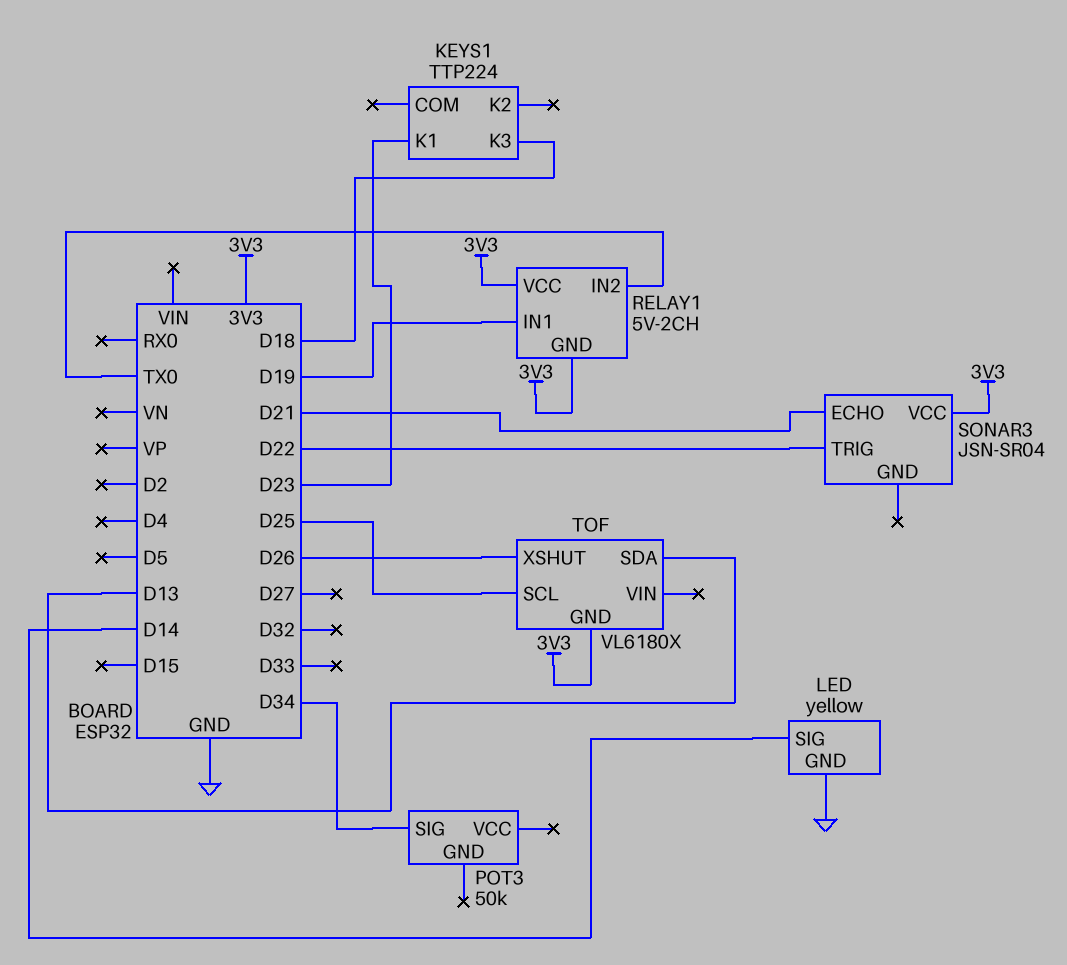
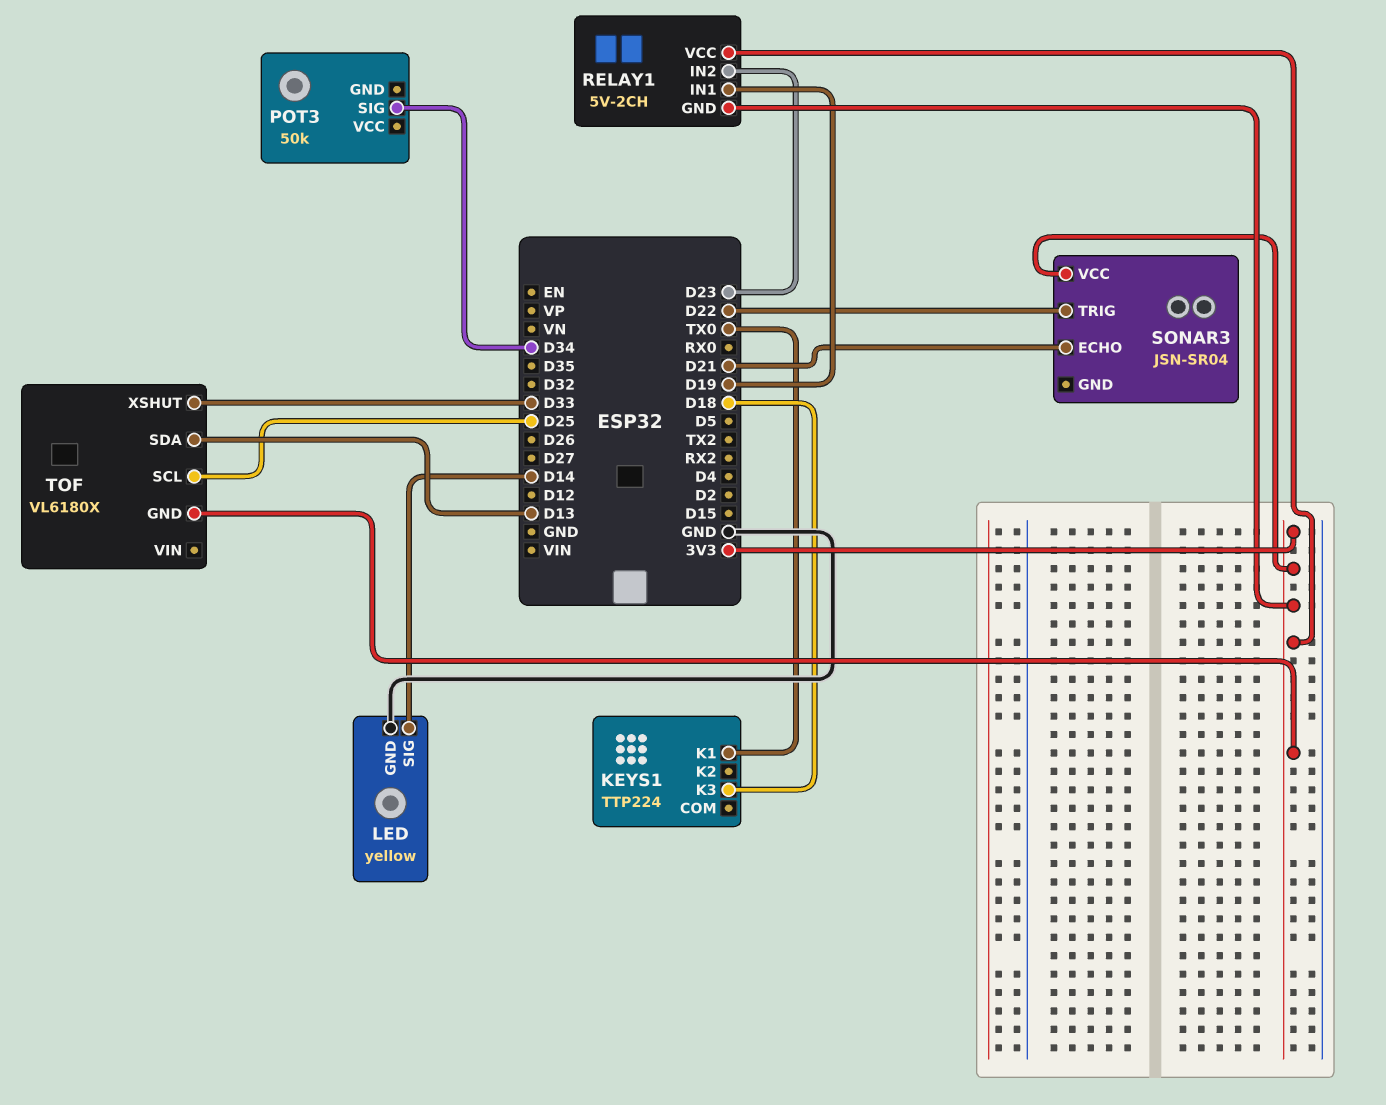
KEYS1 pin K1: D23 -> TX0
RELAY1 pin IN2: TX0 -> D23
TOF pin XSHUT: D26 -> D33

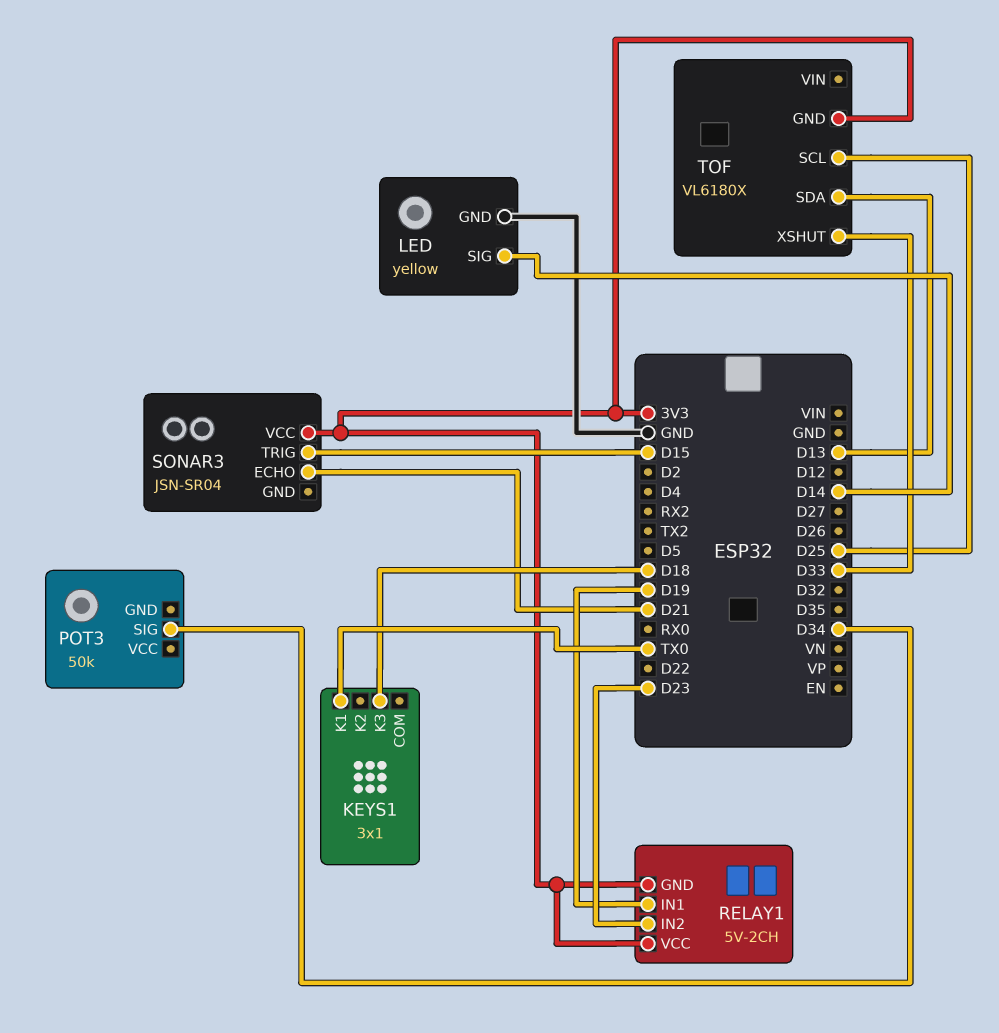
KEYS1: TTP224 -> 3x1
SONAR3 pin TRIG: D22 -> D15

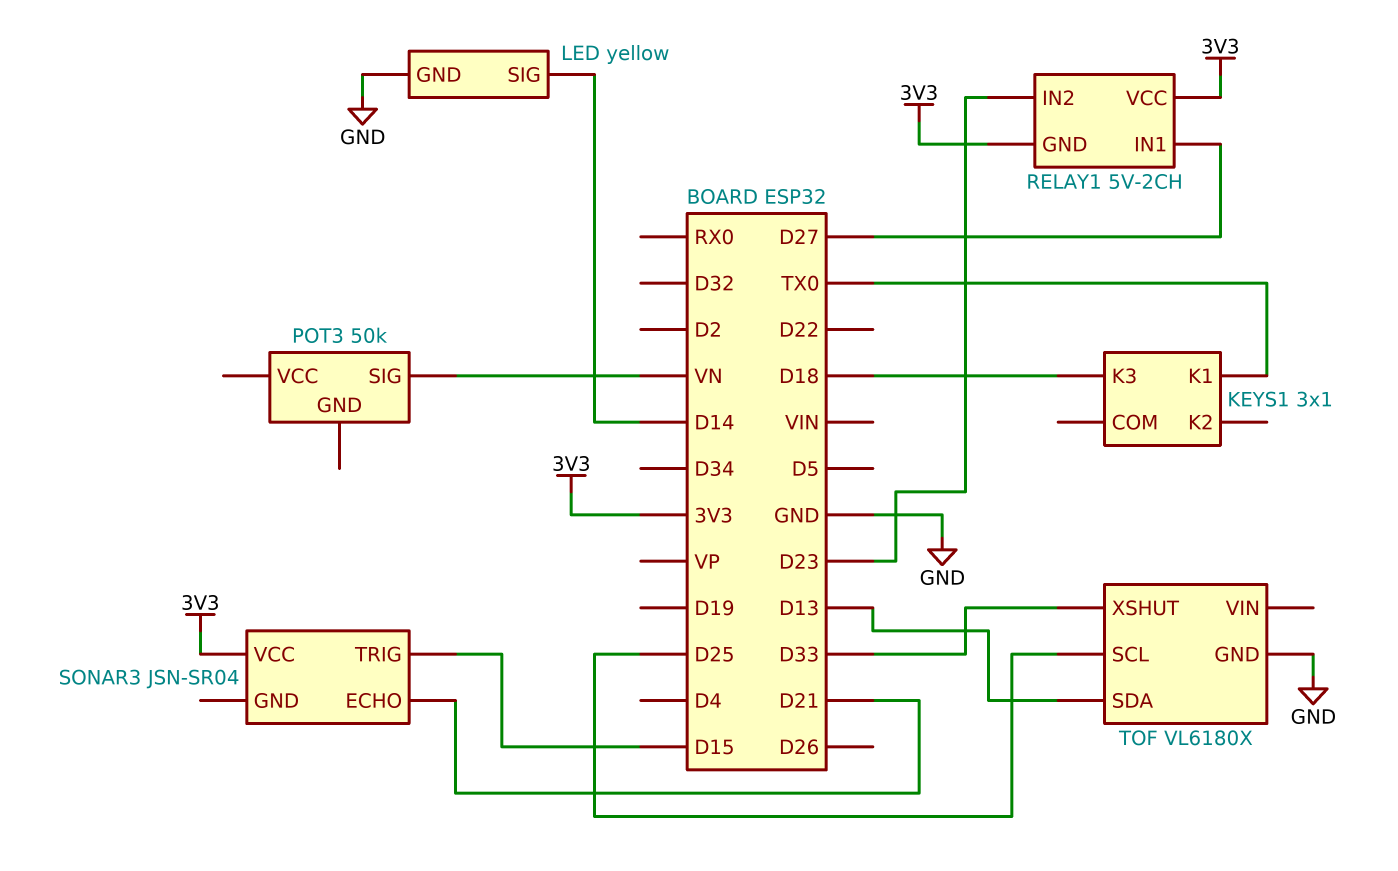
POT3 pin SIG: D34 -> VN
RELAY1 pin IN1: D19 -> D27
TOF pin GND: 3V3 -> GND

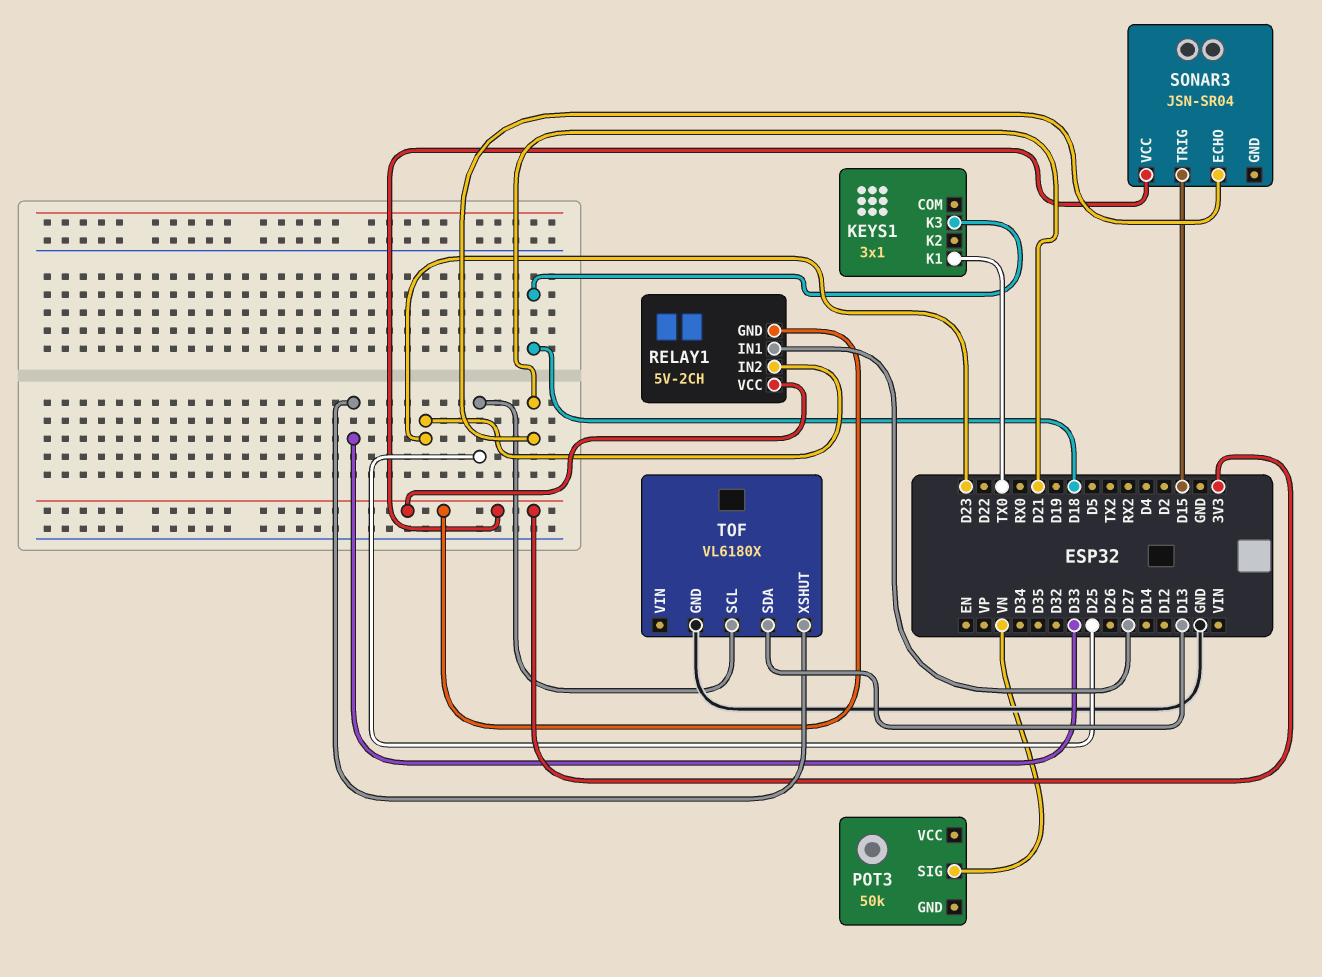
LED: yellow -> none
LED pin GND: GND -> none
LED pin SIG: D14 -> none

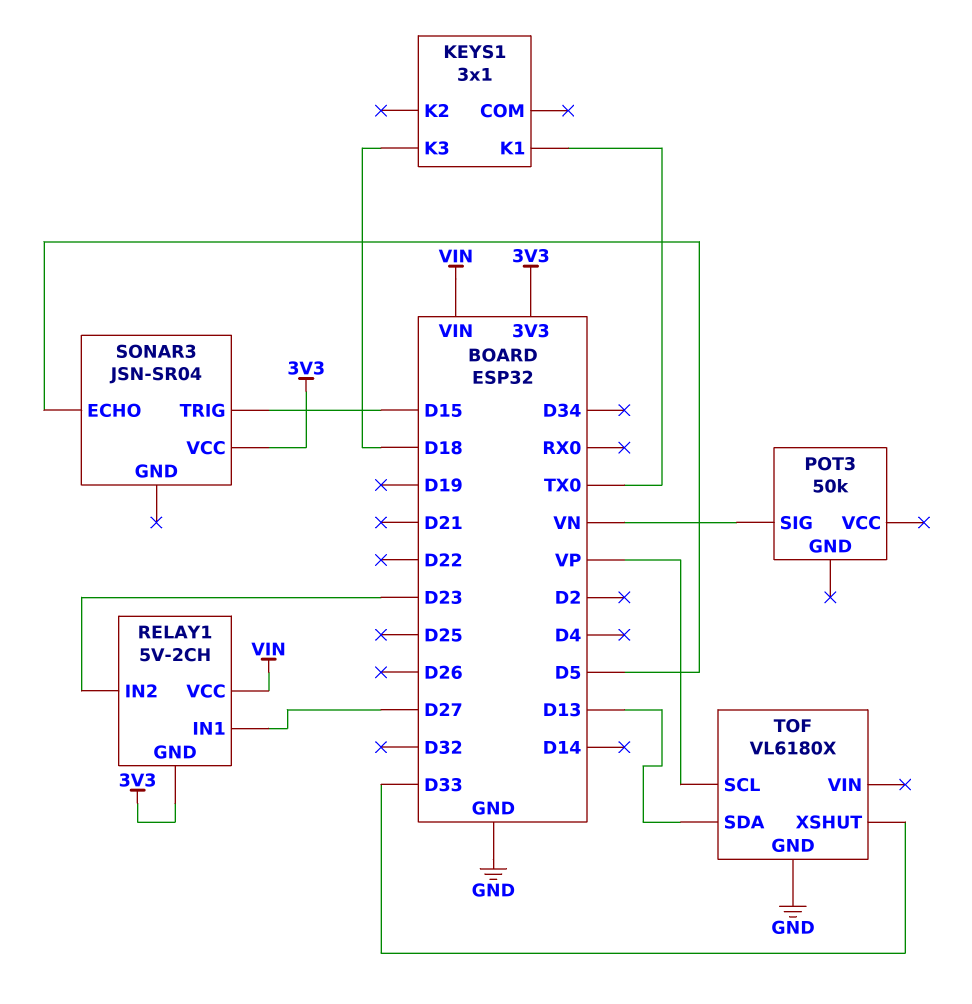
RELAY1 pin VCC: 3V3 -> VIN
SONAR3 pin ECHO: D21 -> D5
TOF pin SCL: D25 -> VP

